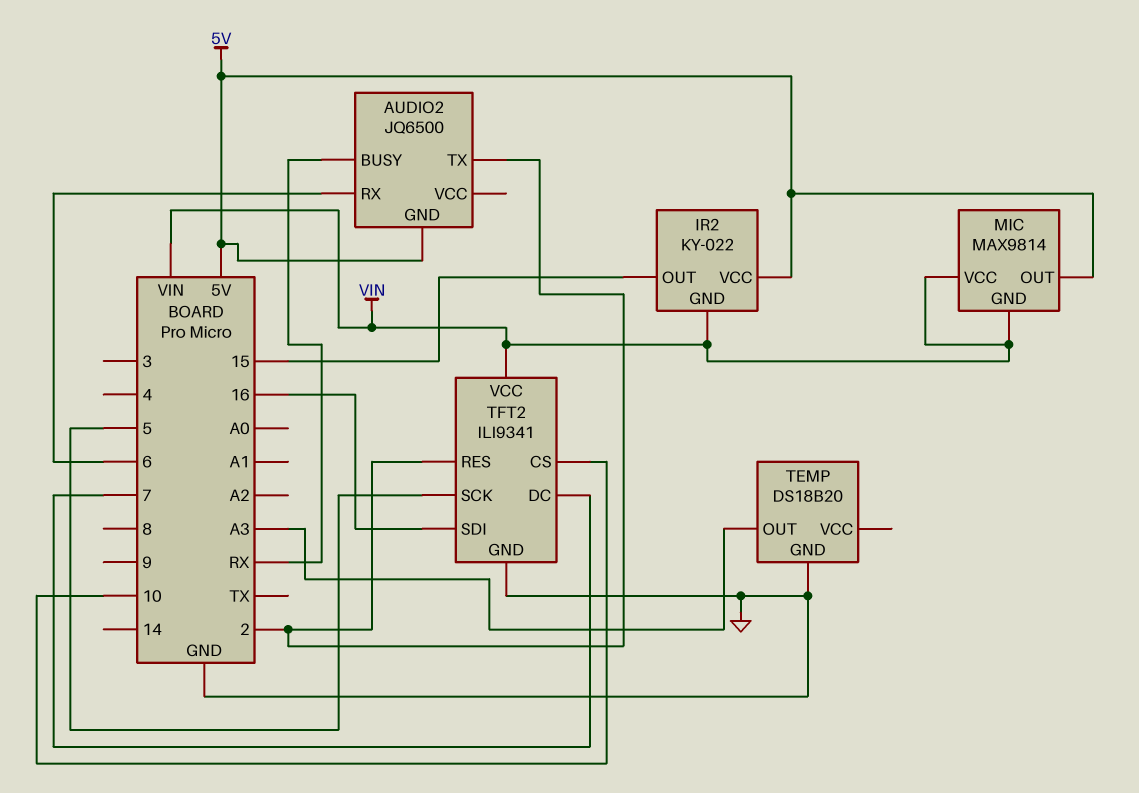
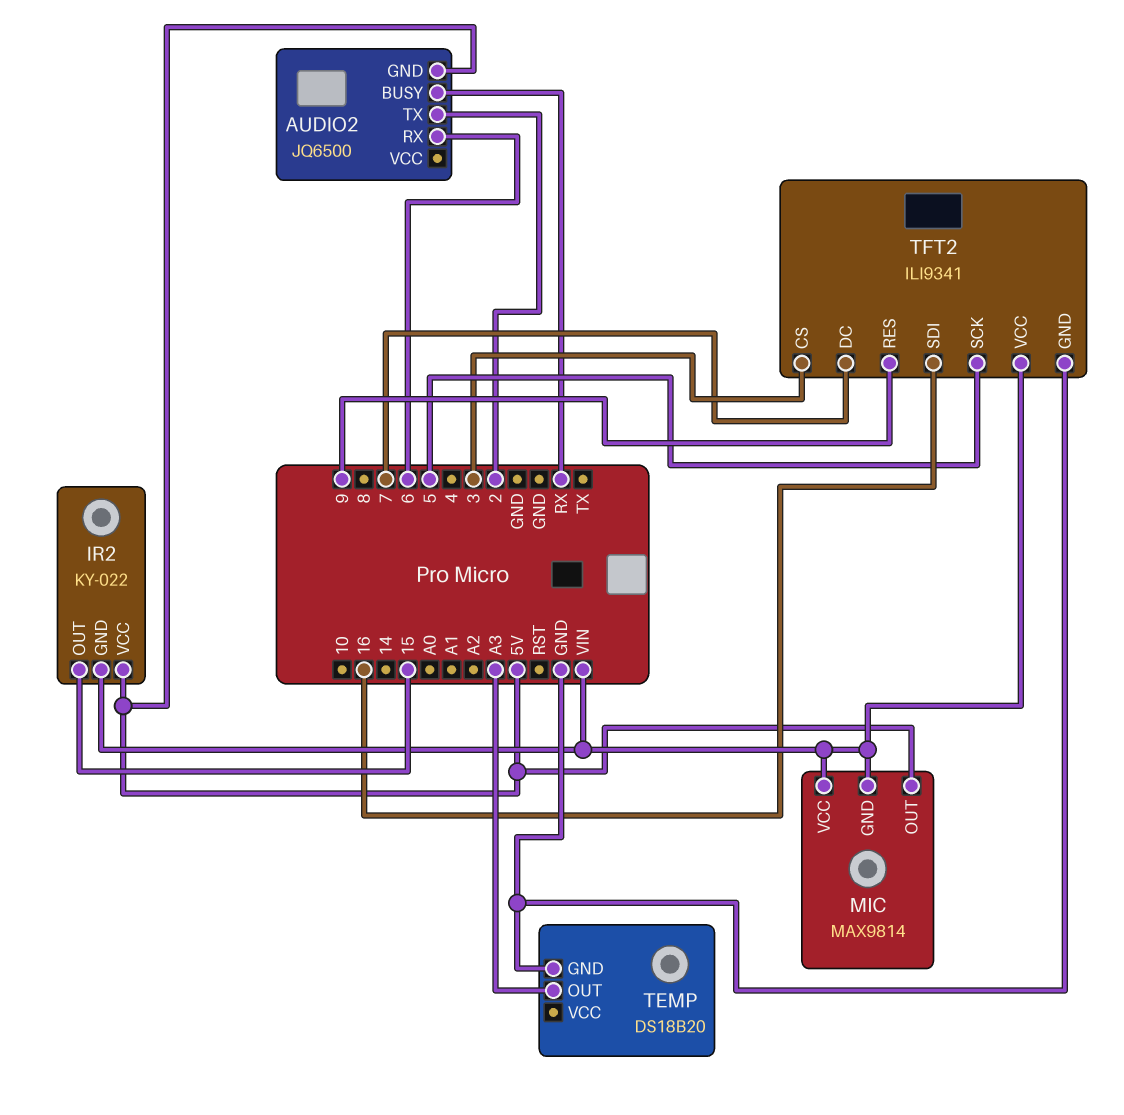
TFT2 pin CS: 10 -> 3
TFT2 pin RES: 2 -> 9

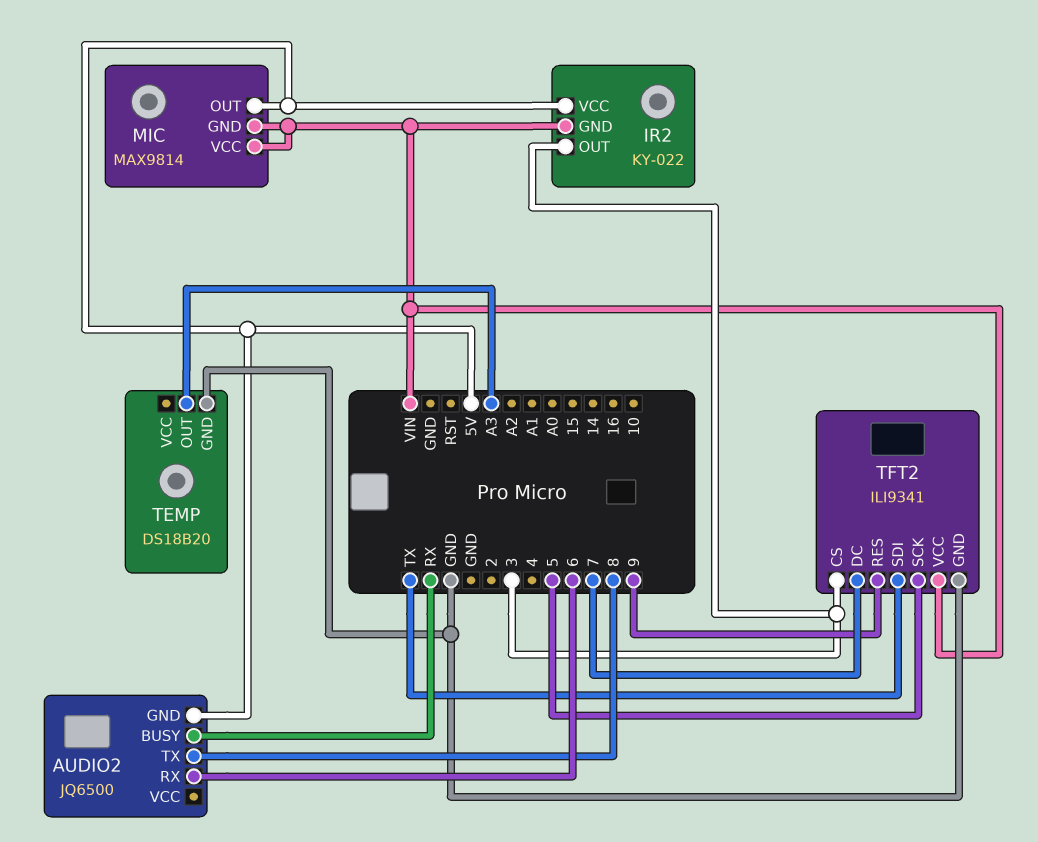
AUDIO2 pin TX: 2 -> 8
IR2 pin OUT: 15 -> 3
TFT2 pin SDI: 16 -> TX

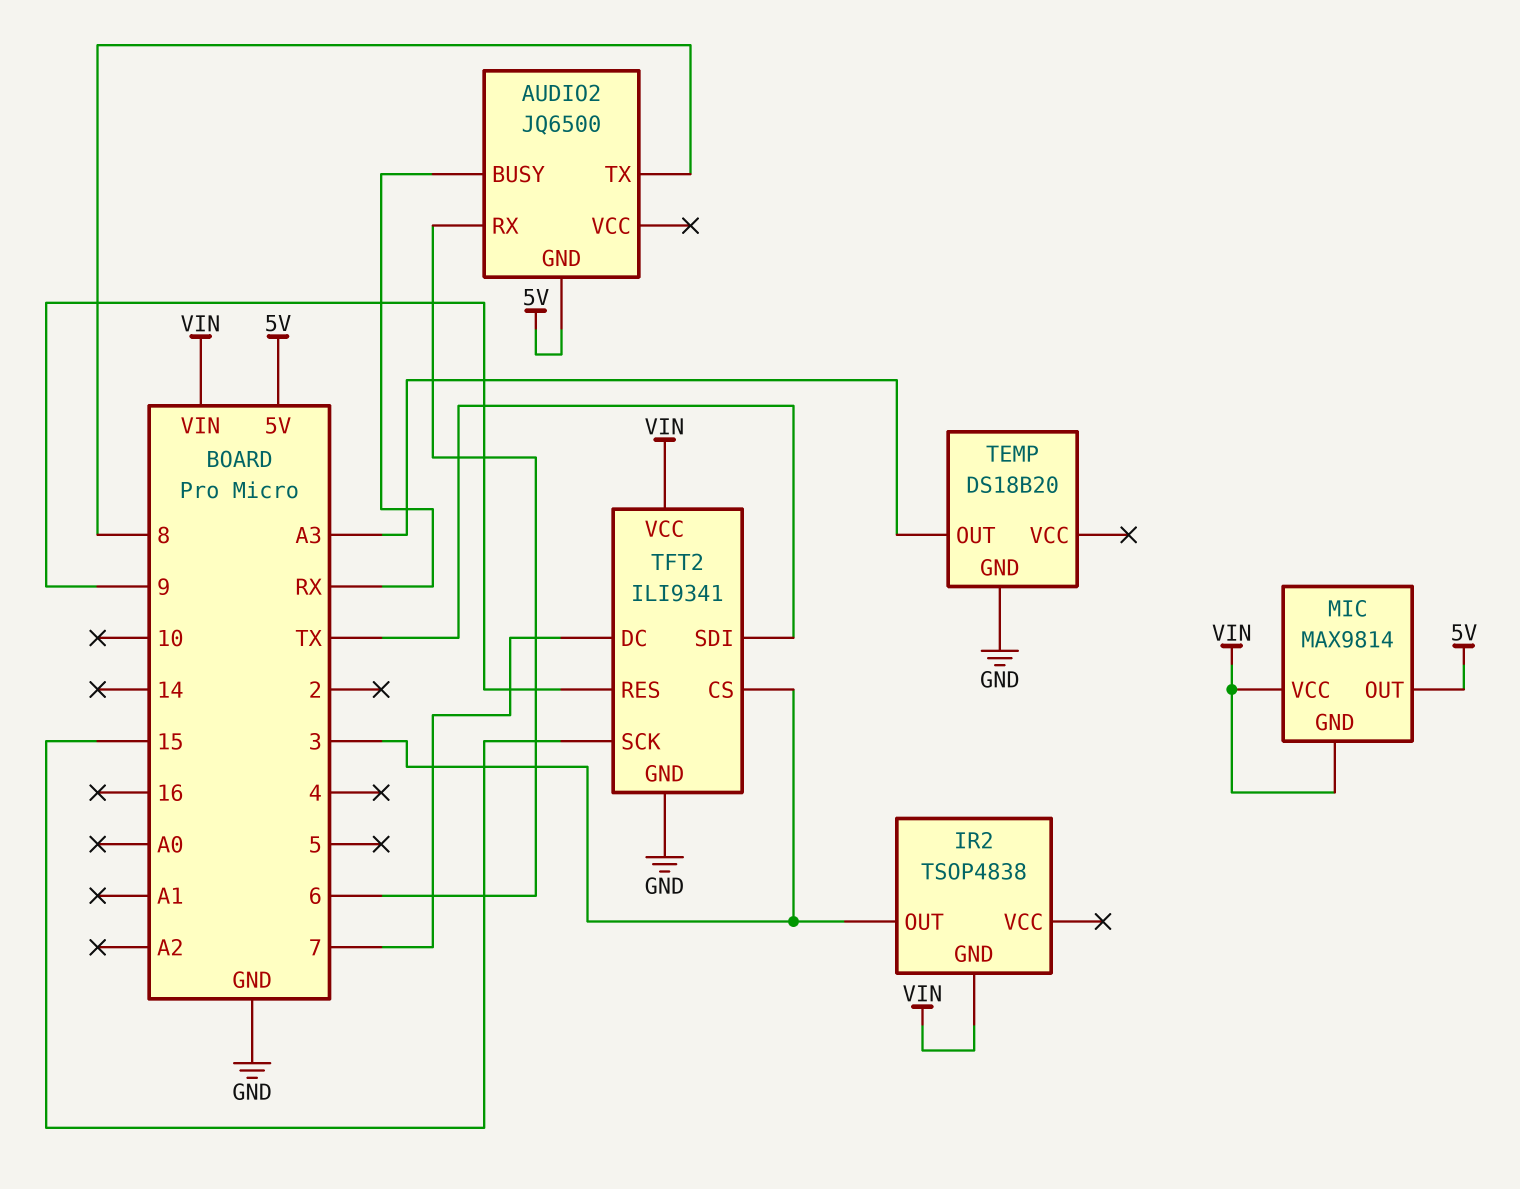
IR2: KY-022 -> TSOP4838
IR2 pin VCC: 5V -> none
TFT2 pin SCK: 5 -> 15

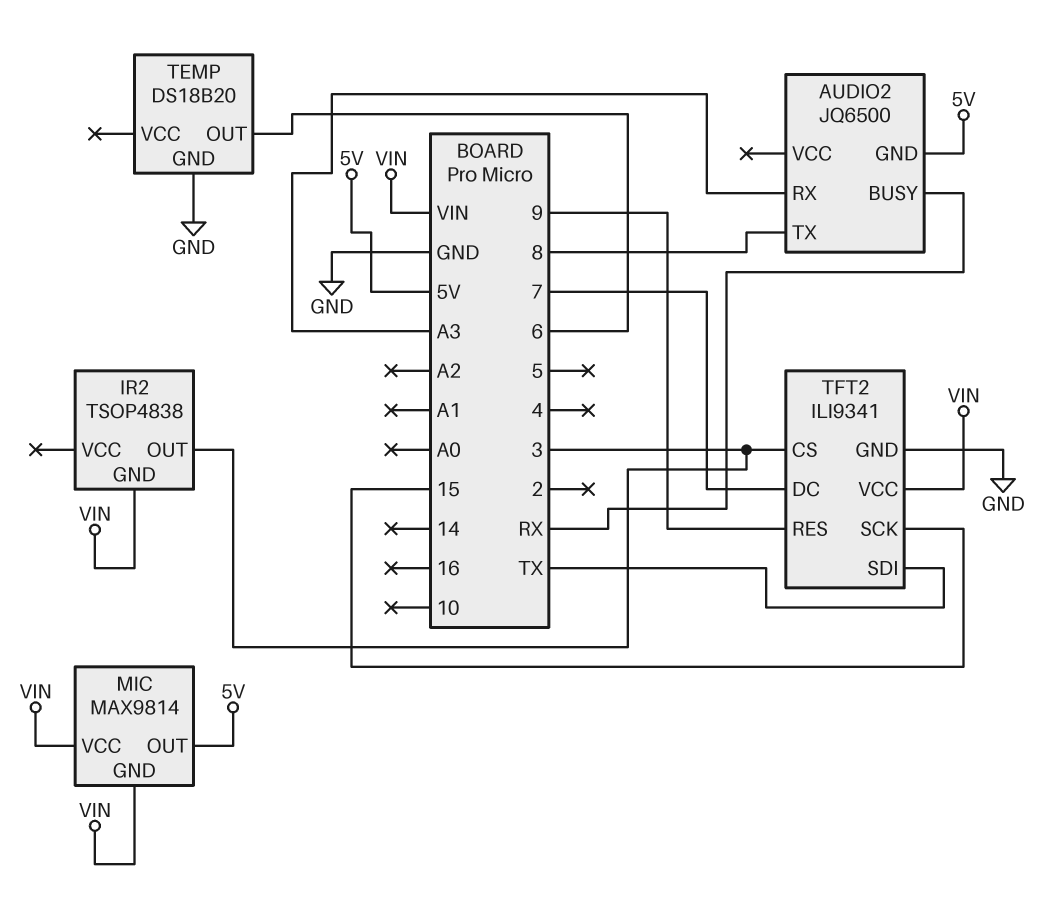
AUDIO2 pin RX: 6 -> A3
TEMP pin OUT: A3 -> 6

